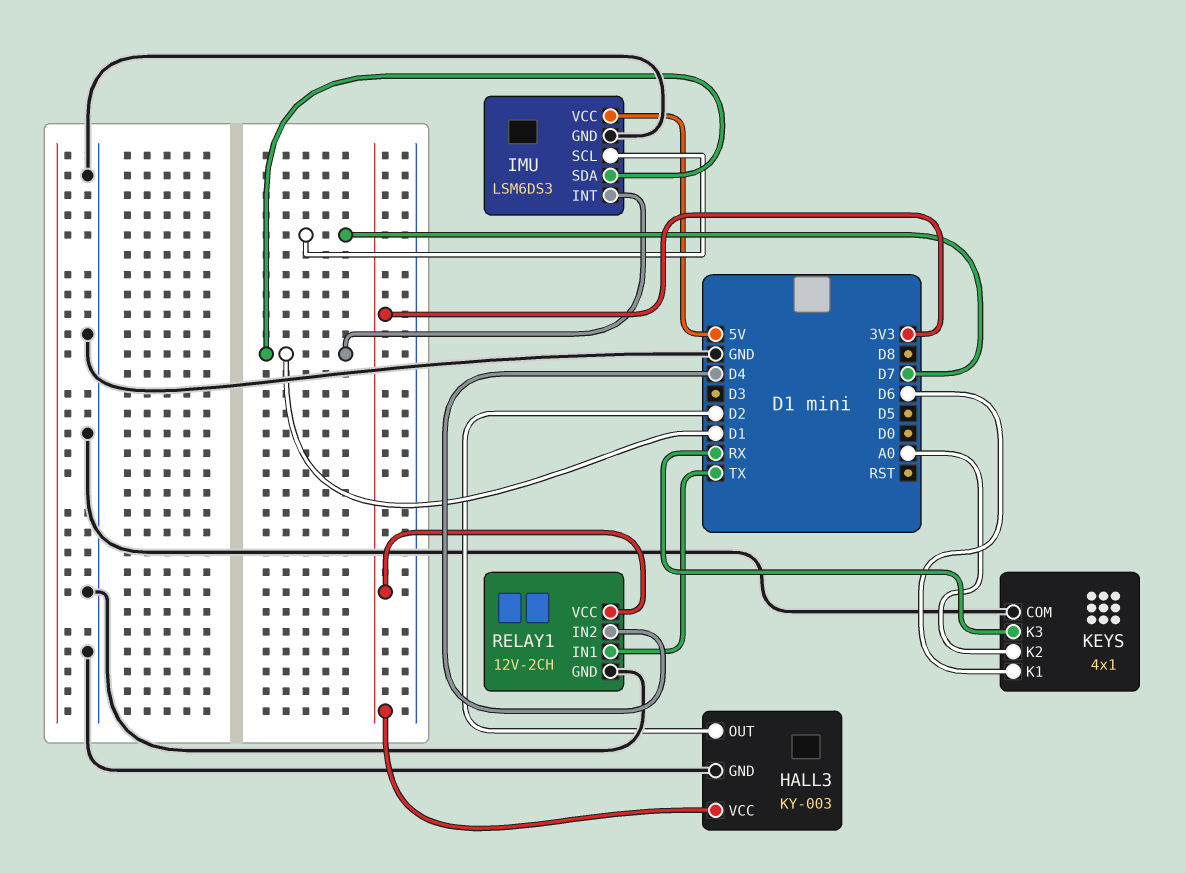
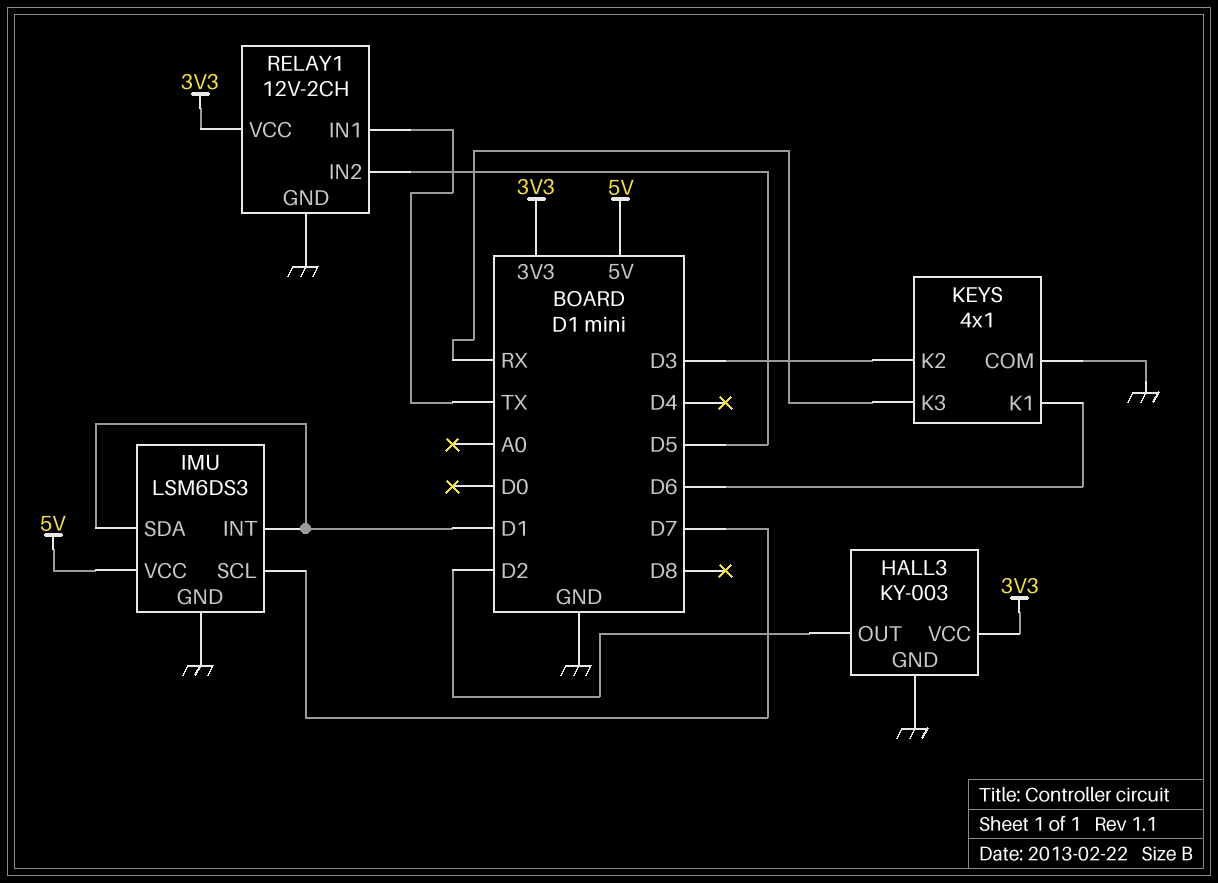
KEYS pin K2: A0 -> D3
RELAY1 pin IN2: D4 -> D5

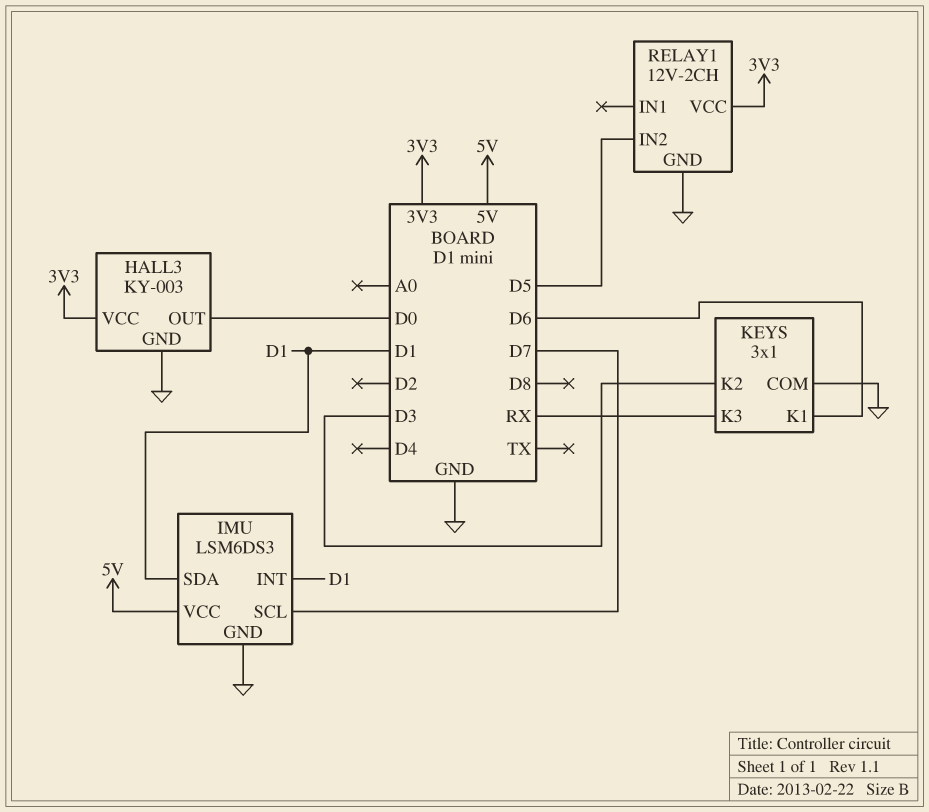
HALL3 pin OUT: D2 -> D0
KEYS: 4x1 -> 3x1
RELAY1 pin IN1: TX -> none

